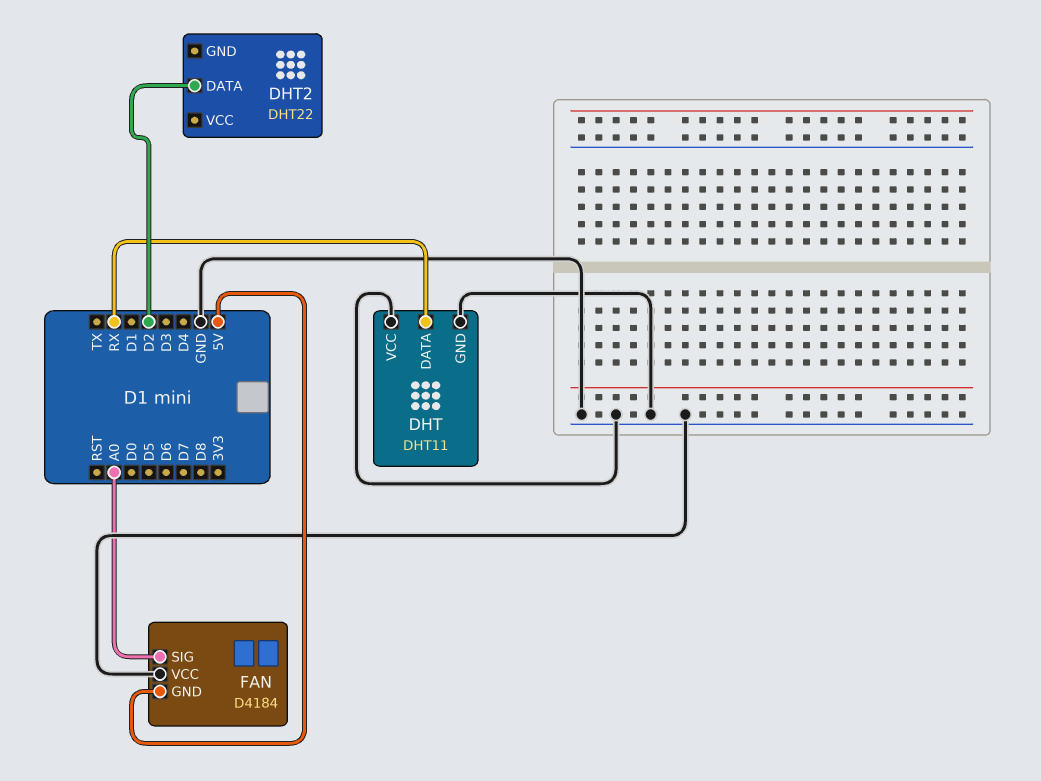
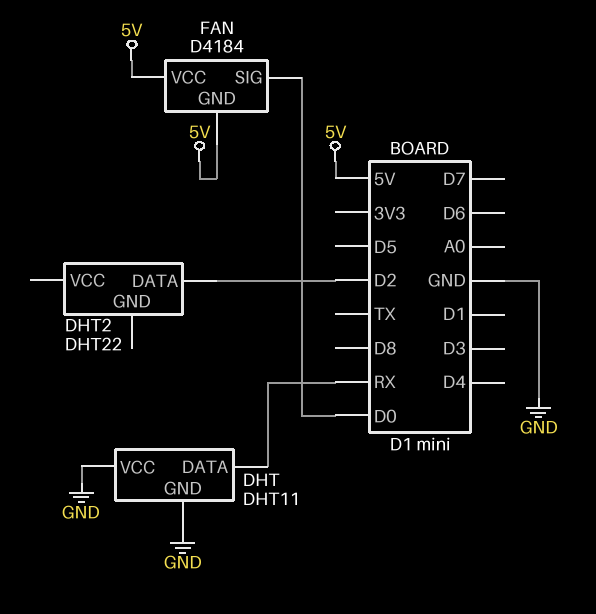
FAN pin SIG: A0 -> D0
FAN pin VCC: GND -> 5V

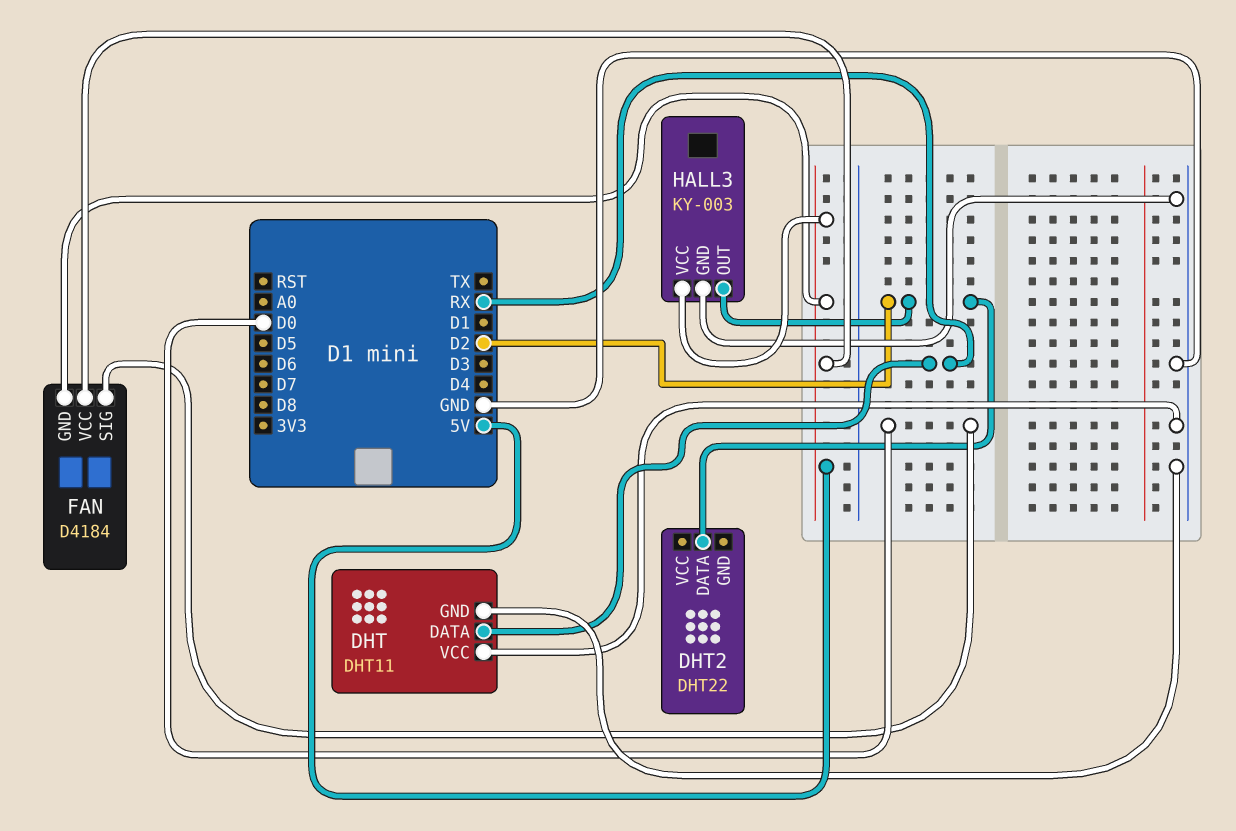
HALL3: none -> KY-003
HALL3 pin GND: none -> GND
HALL3 pin OUT: none -> D2
HALL3 pin VCC: none -> 5V

